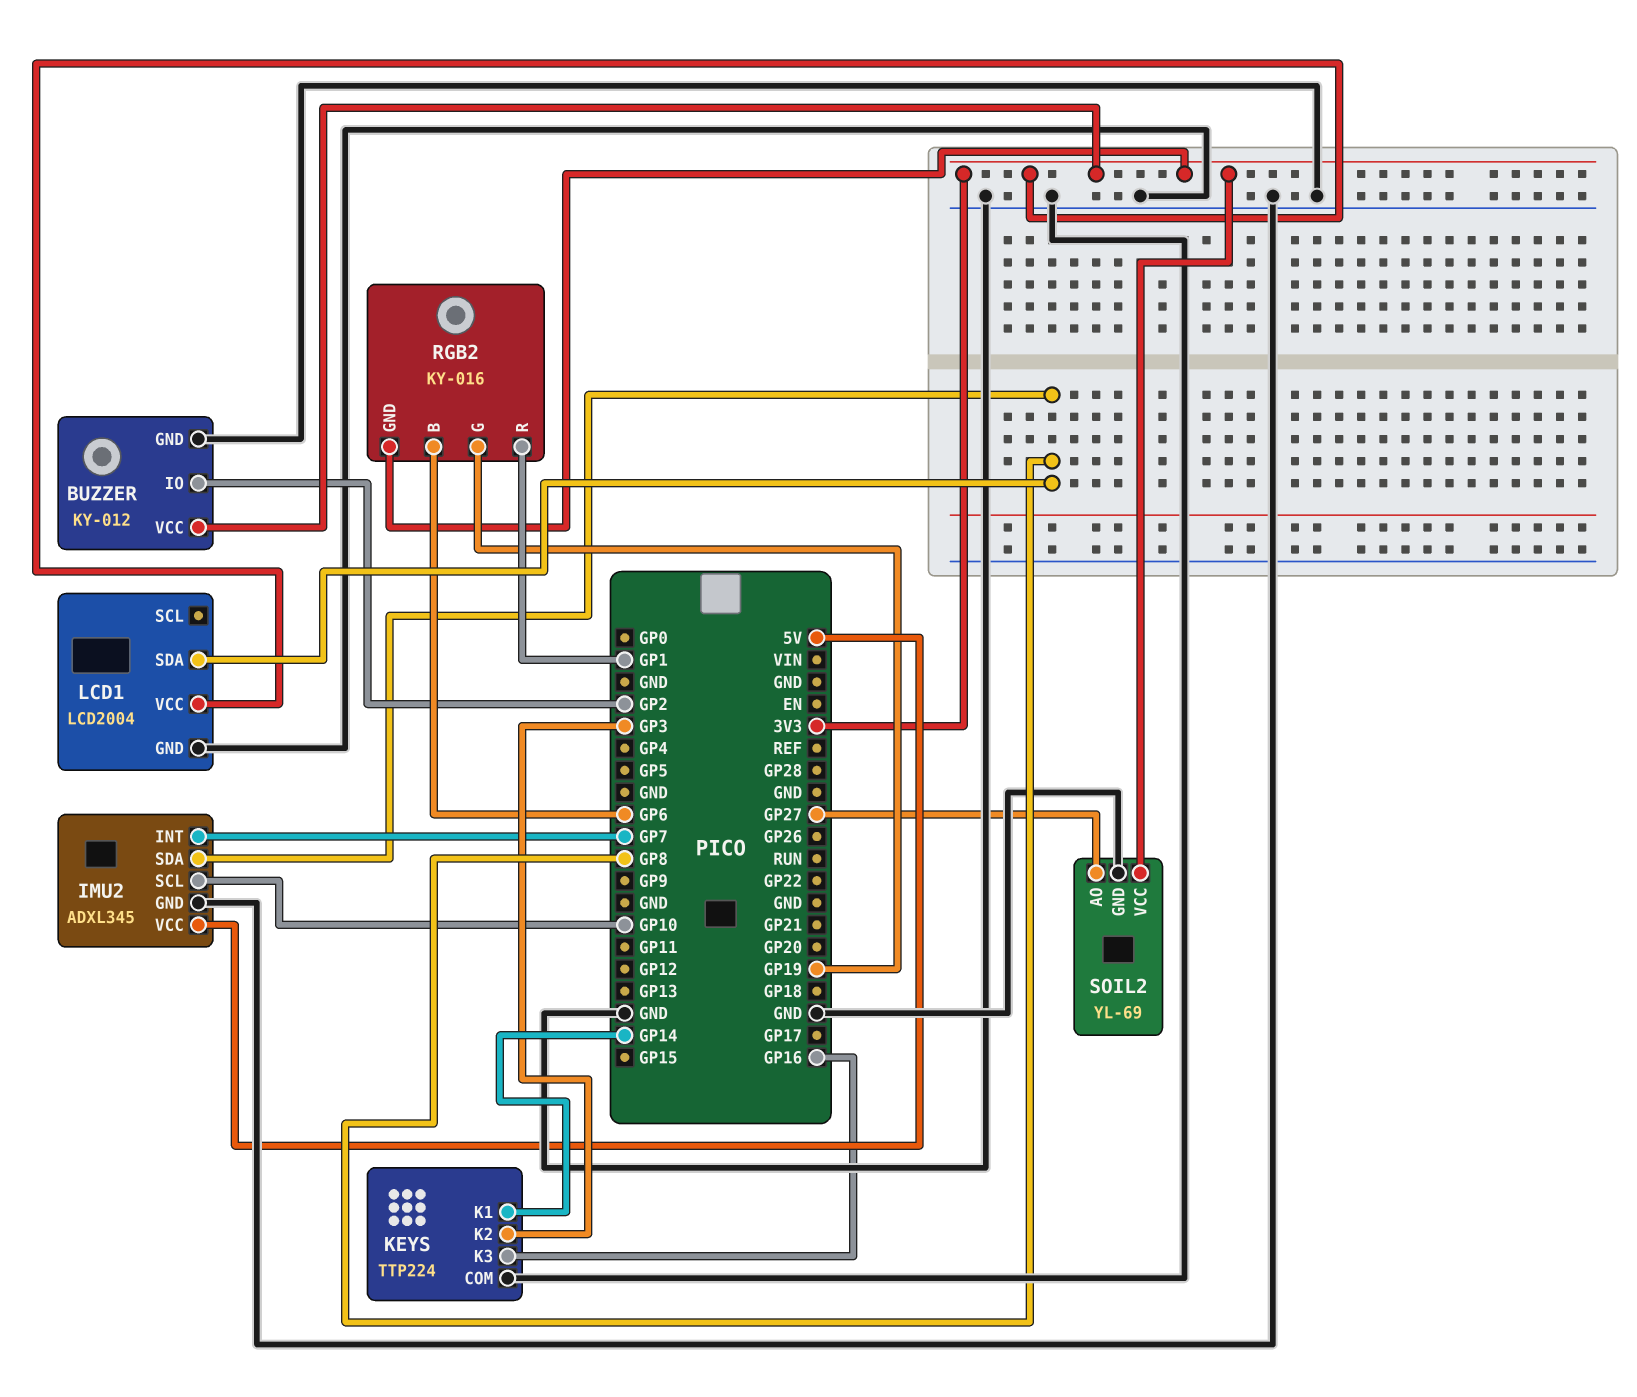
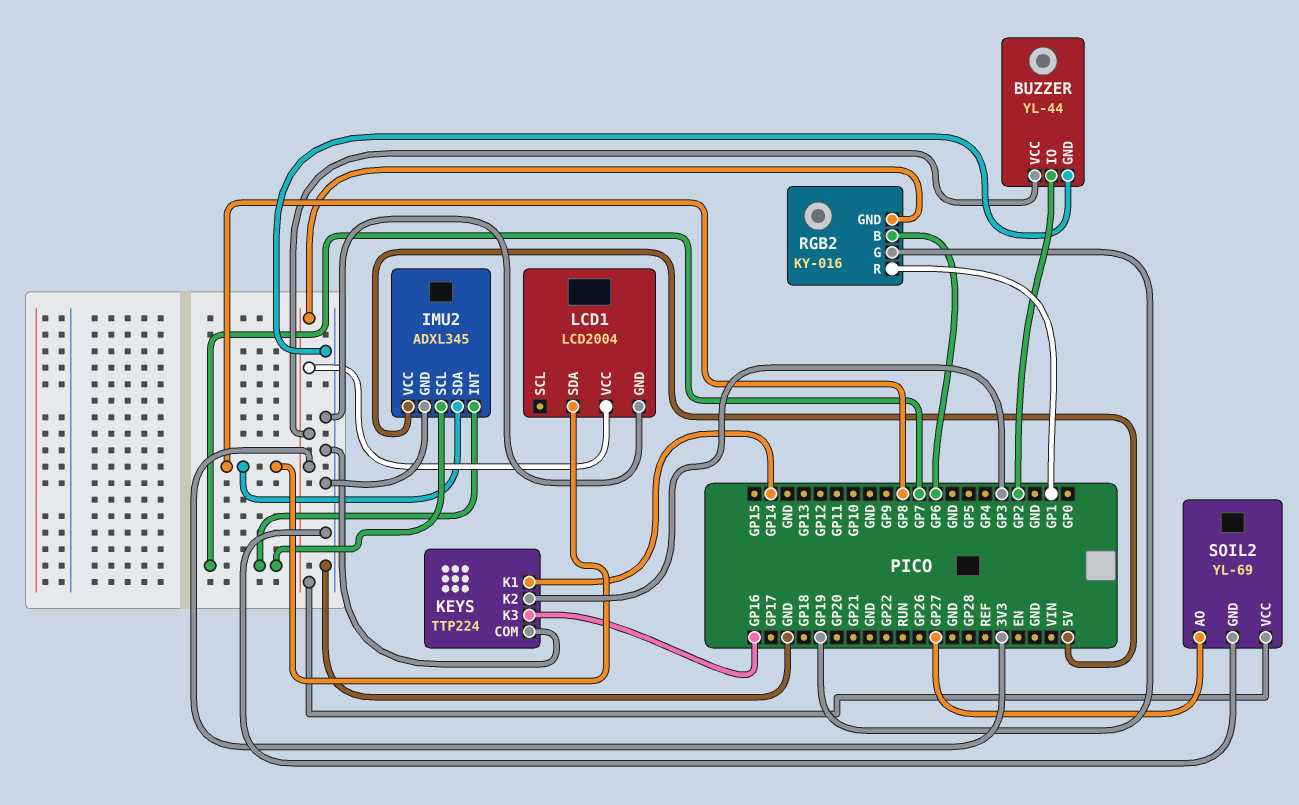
BUZZER: KY-012 -> YL-44
IMU2 pin SCL: GP10 -> GP7

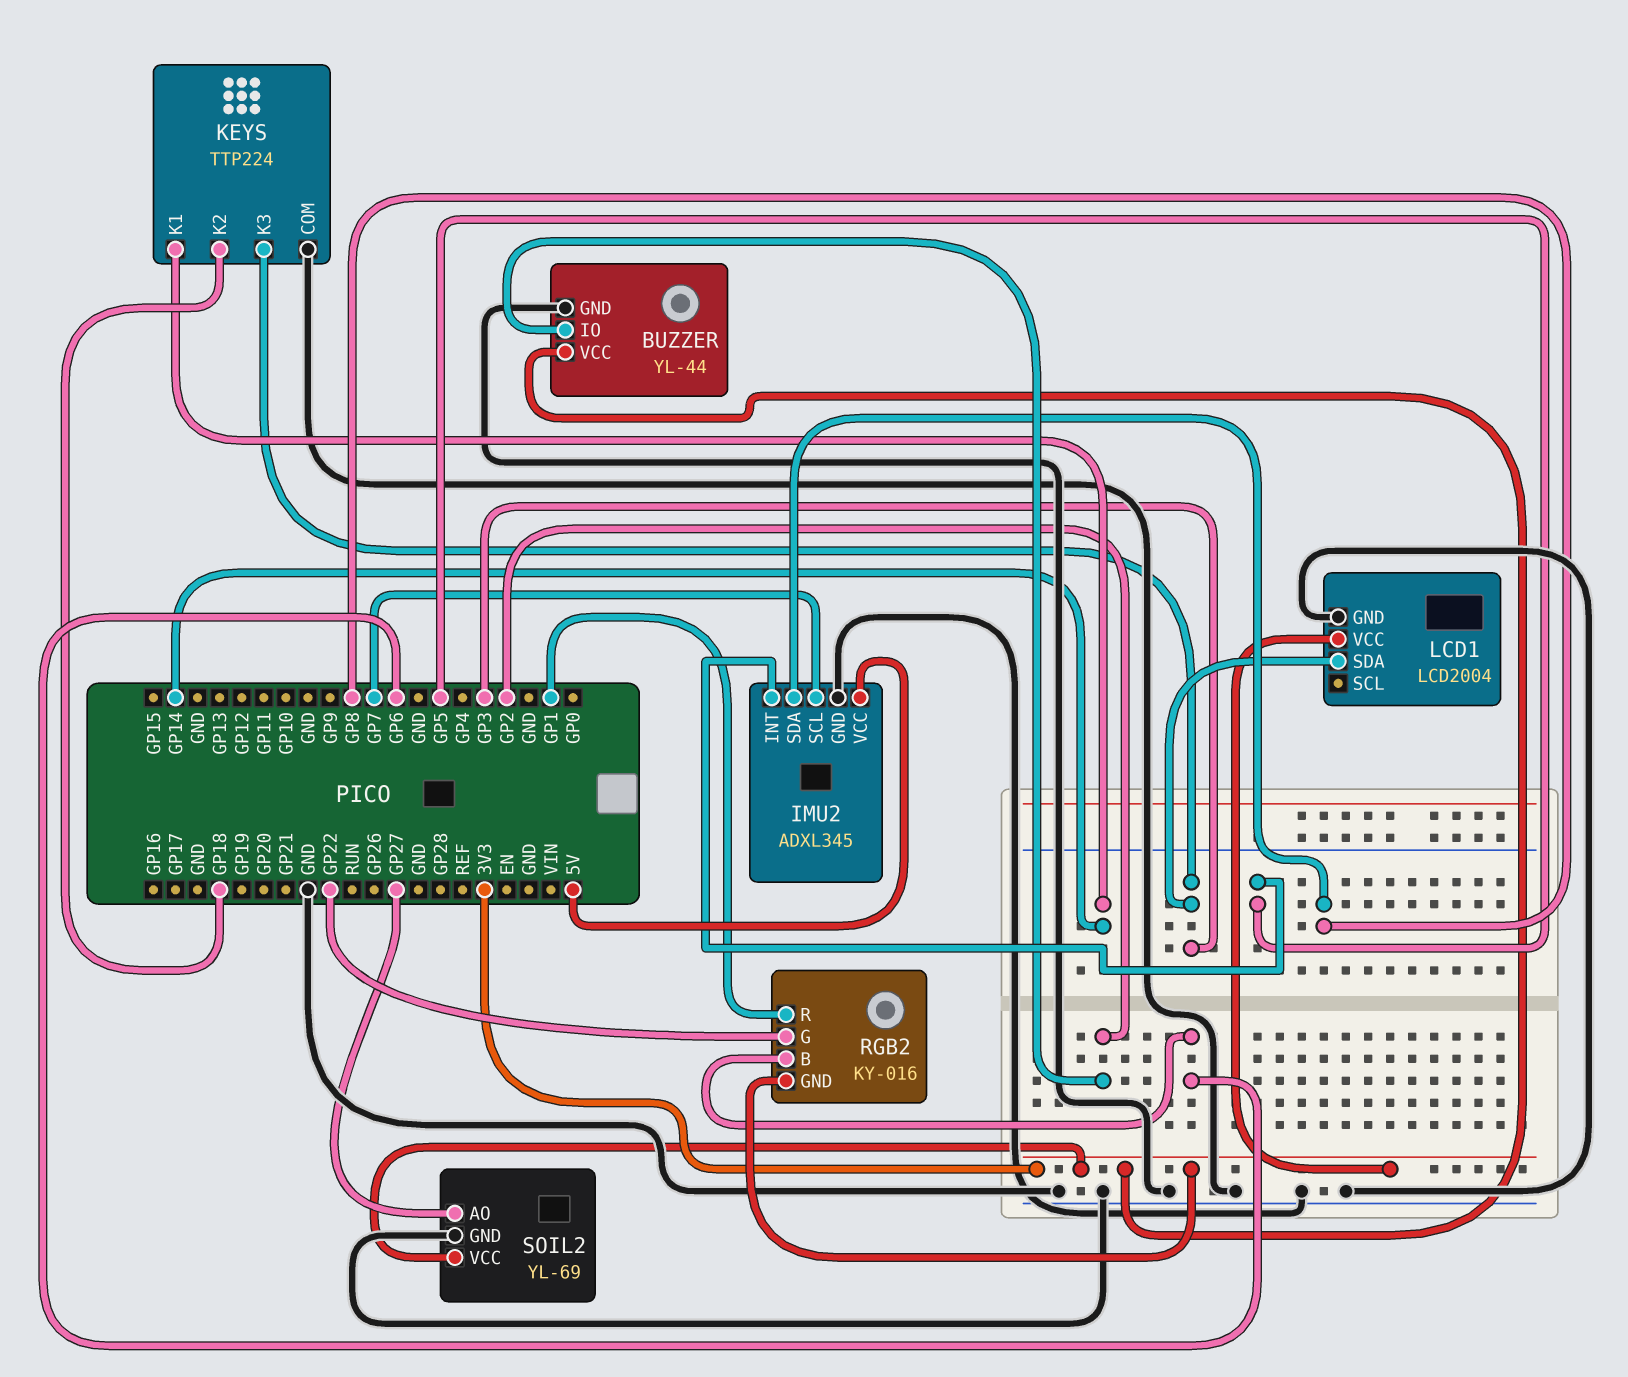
IMU2 pin INT: GP7 -> GP5
KEYS pin K2: GP3 -> GP18
KEYS pin K3: GP16 -> GP3
LCD1 pin SDA: GP8 -> GP3
RGB2 pin G: GP19 -> GP22

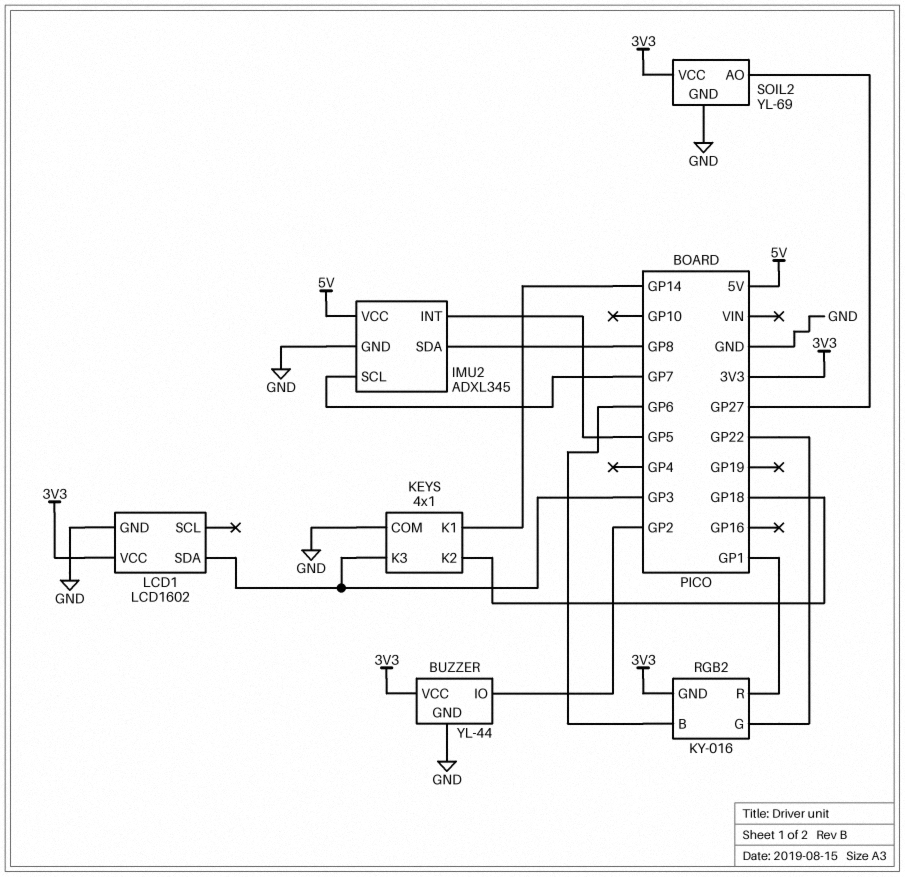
KEYS: TTP224 -> 4x1
LCD1: LCD2004 -> LCD1602

